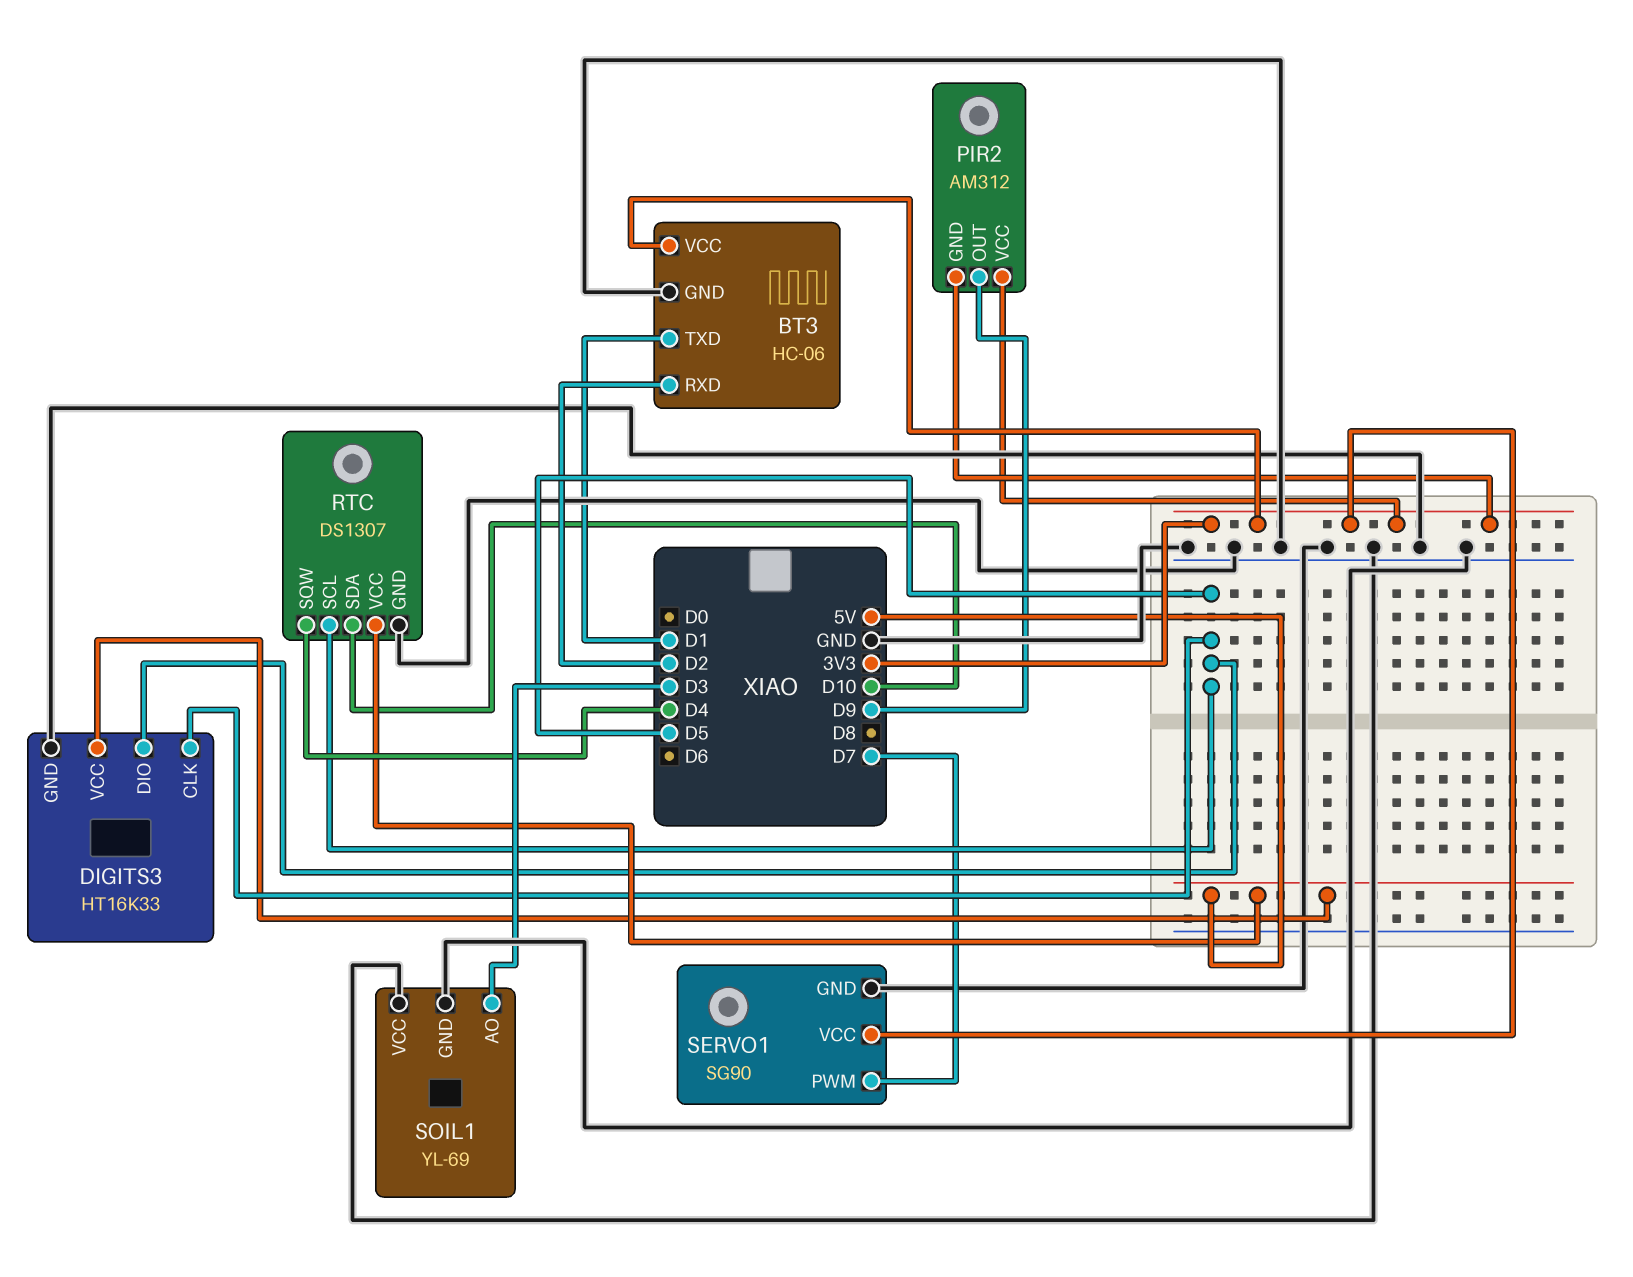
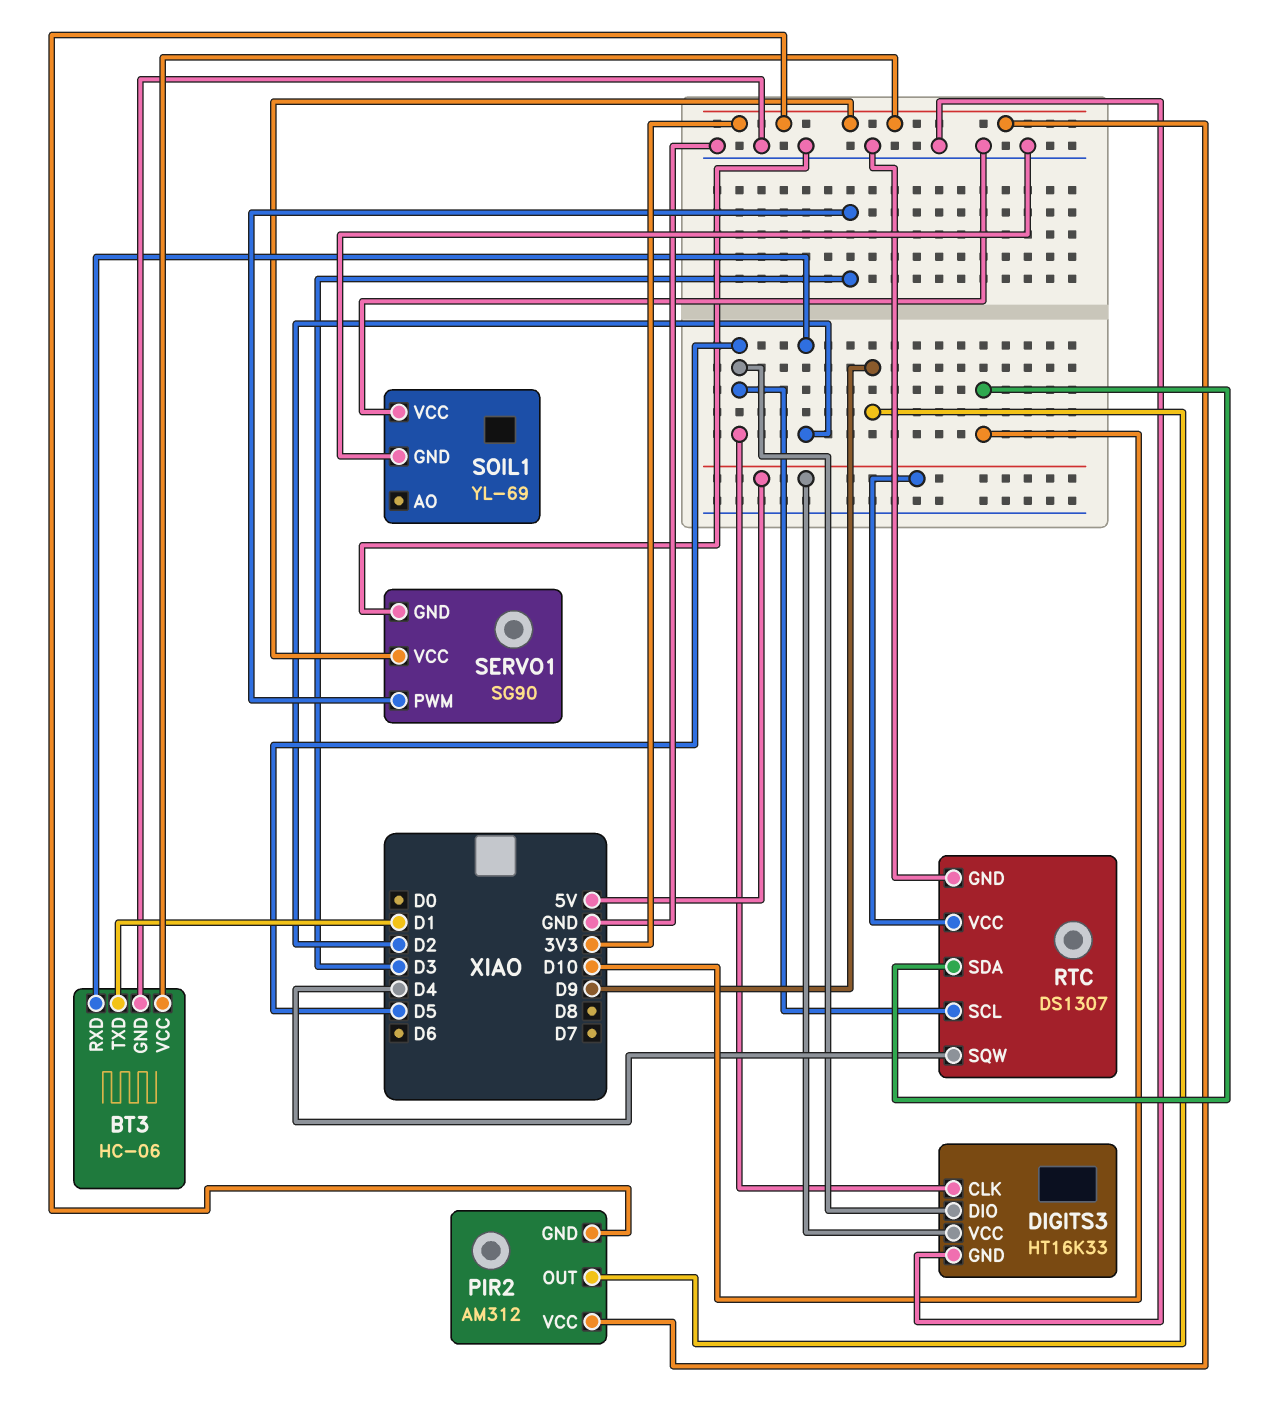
SERVO1 pin PWM: D7 -> D3
SOIL1 pin AO: D3 -> none

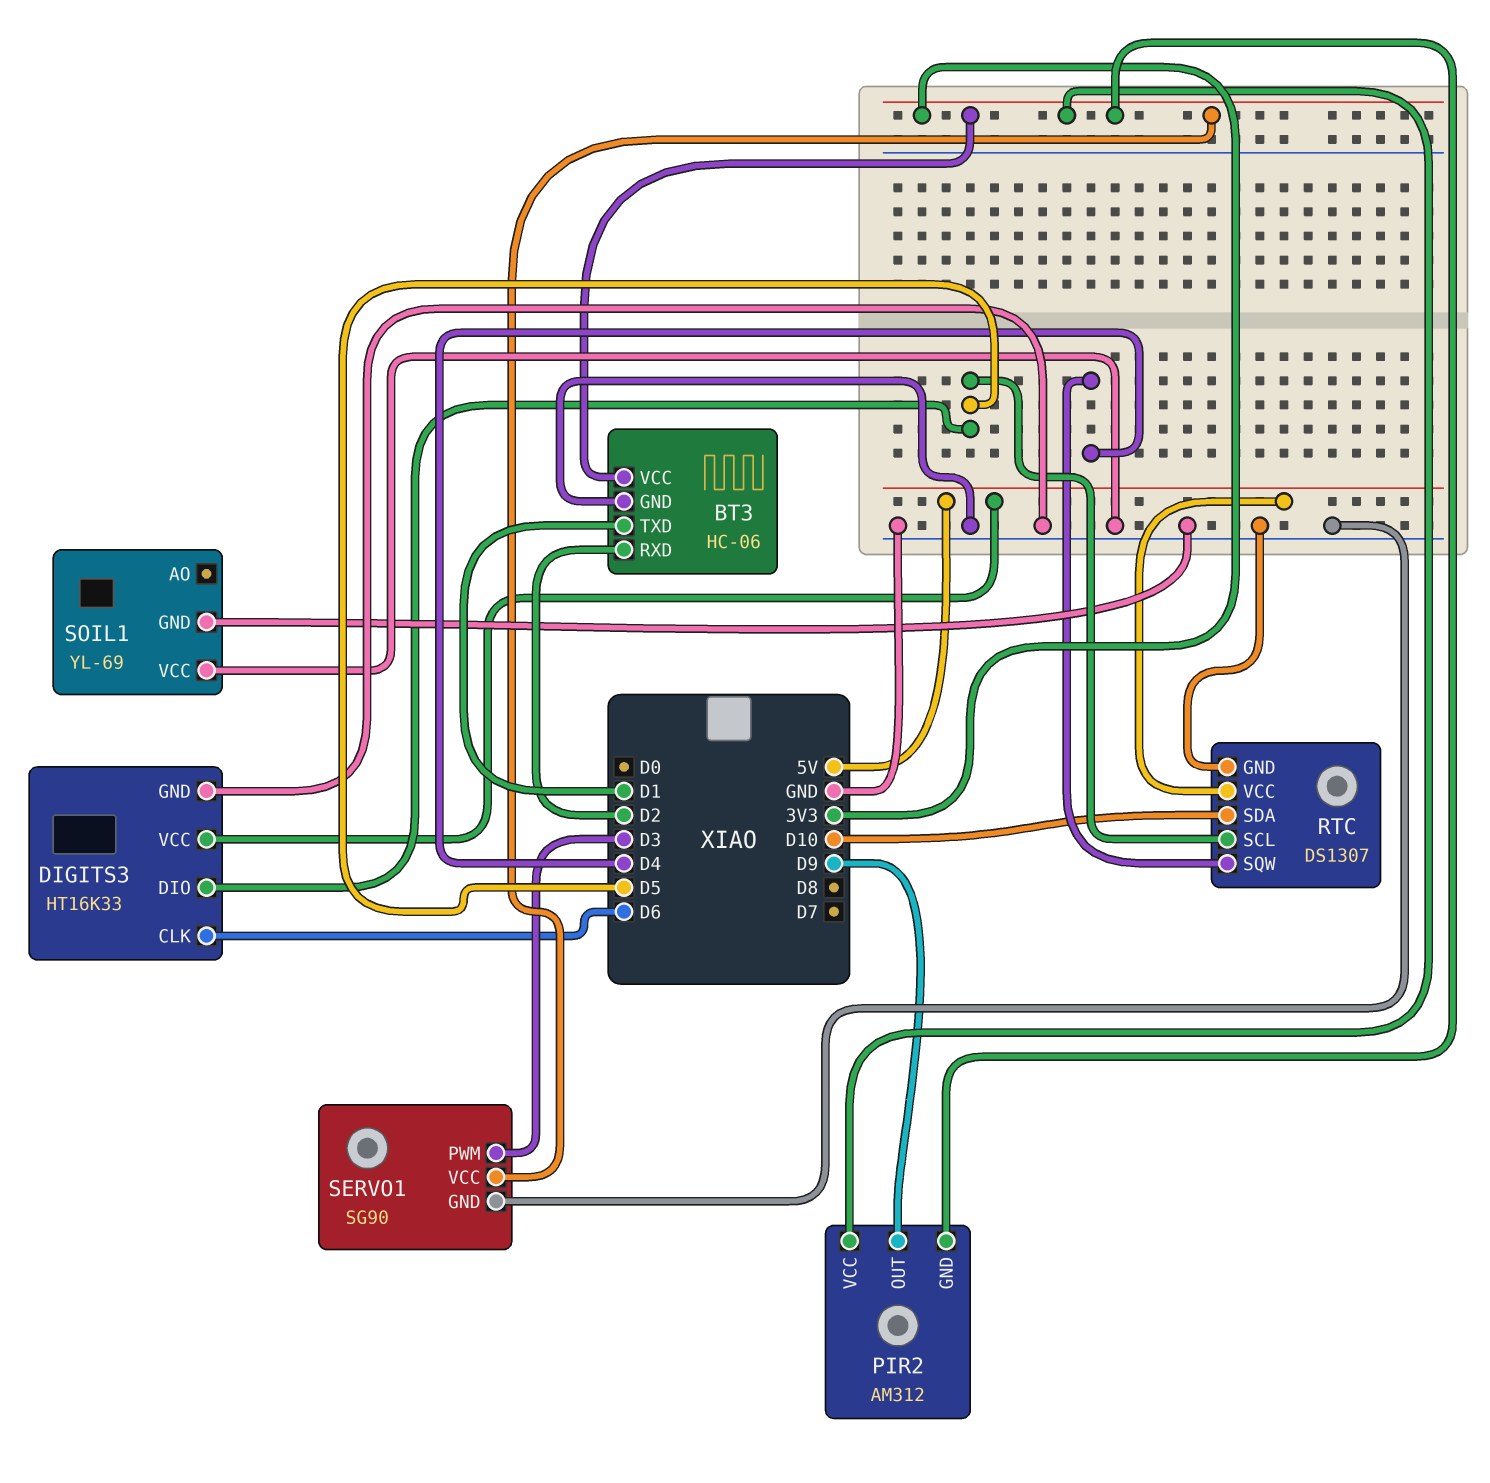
DIGITS3 pin CLK: D5 -> D6

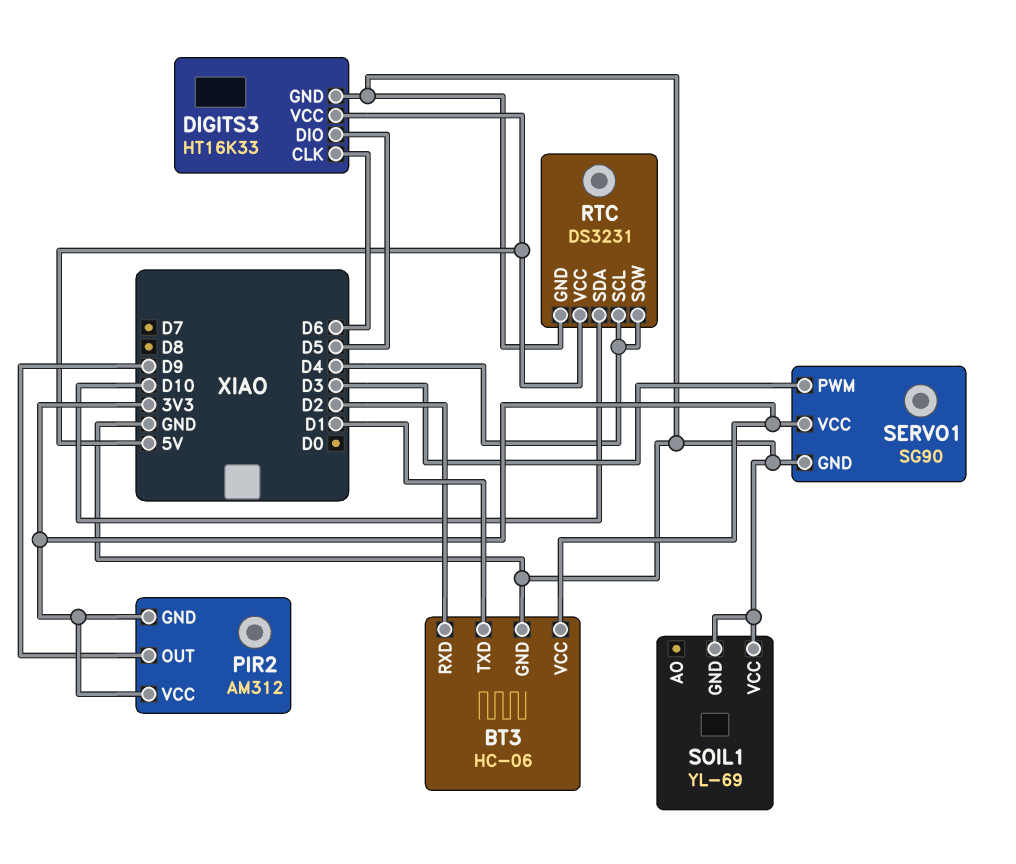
RTC: DS1307 -> DS3231
RTC pin SCL: D5 -> D4

